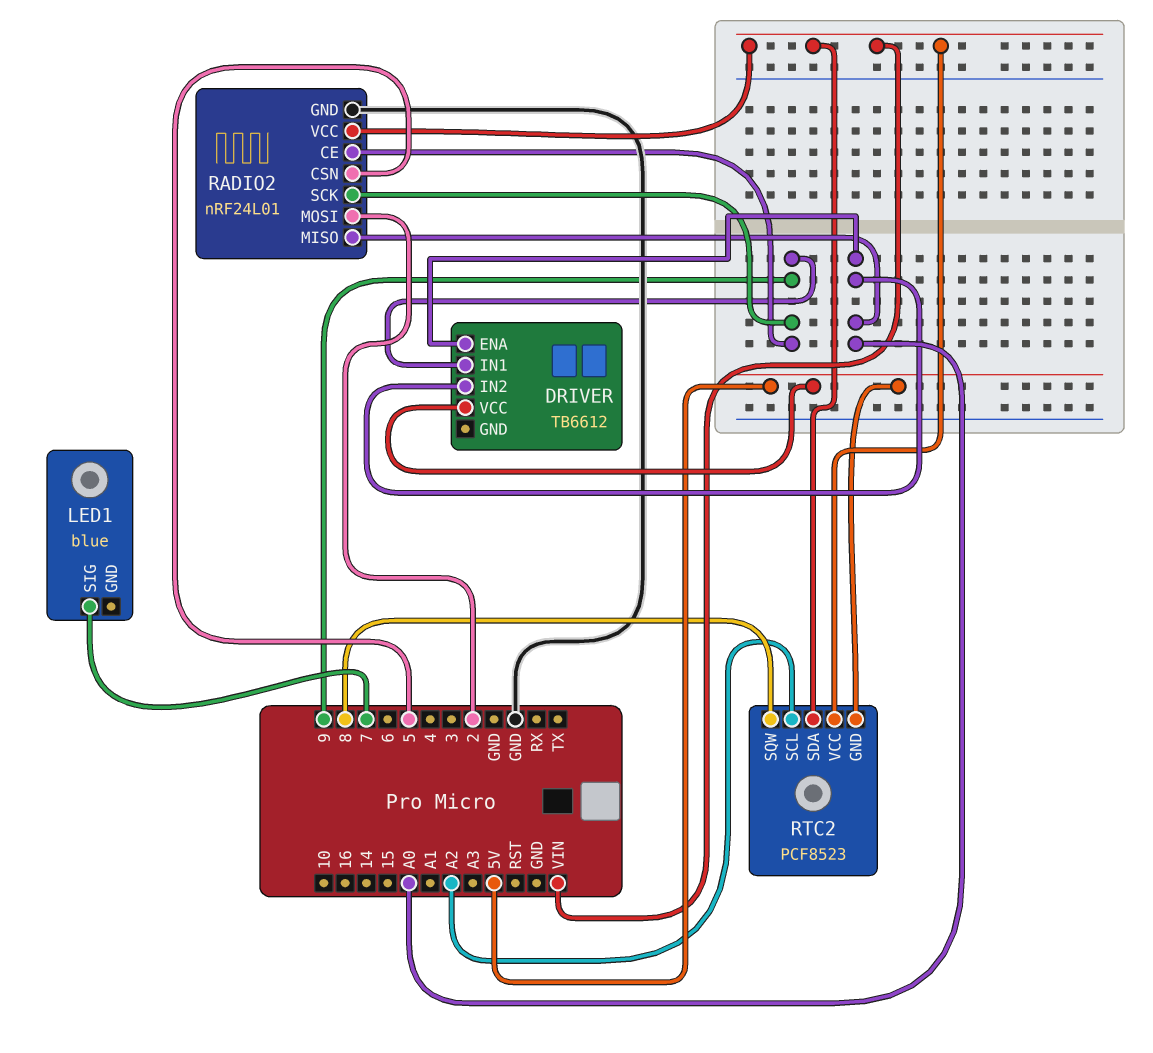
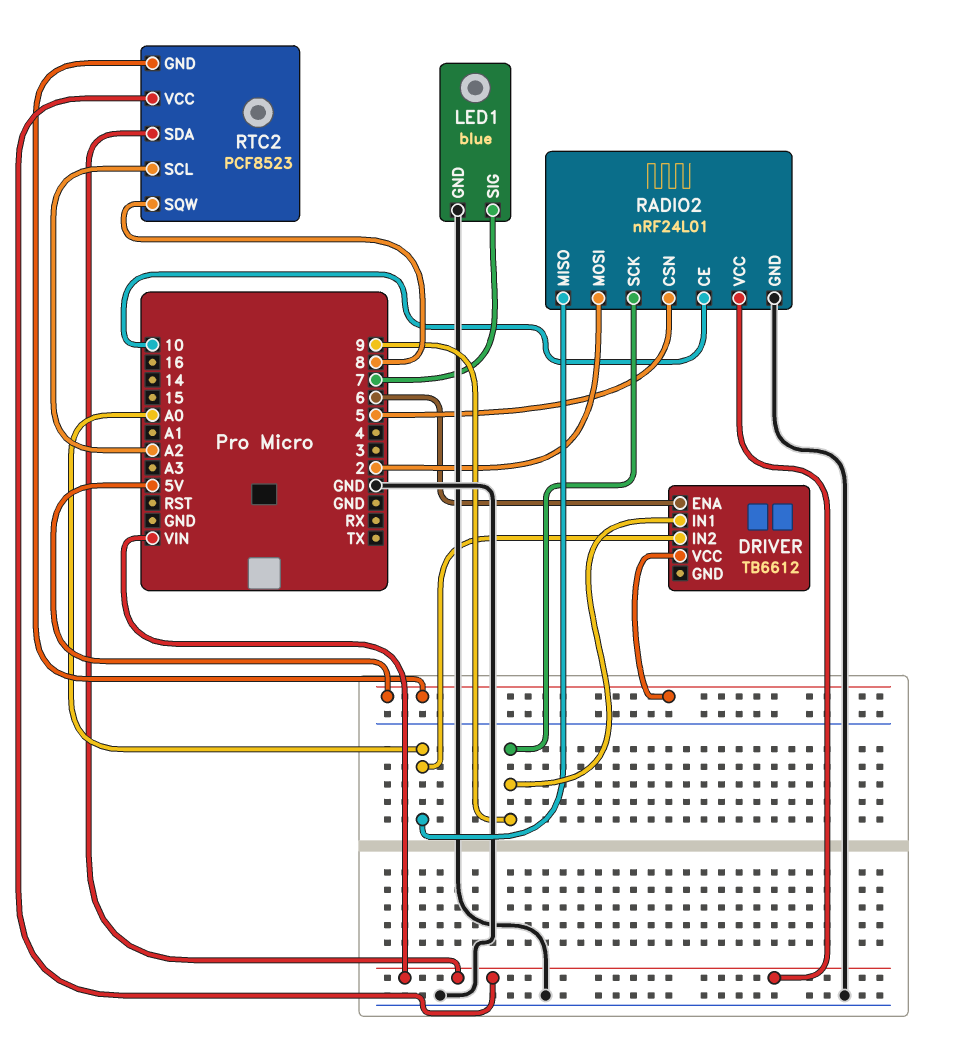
DRIVER pin ENA: A0 -> 6
LED1 pin GND: none -> GND
RADIO2 pin CE: 9 -> 10

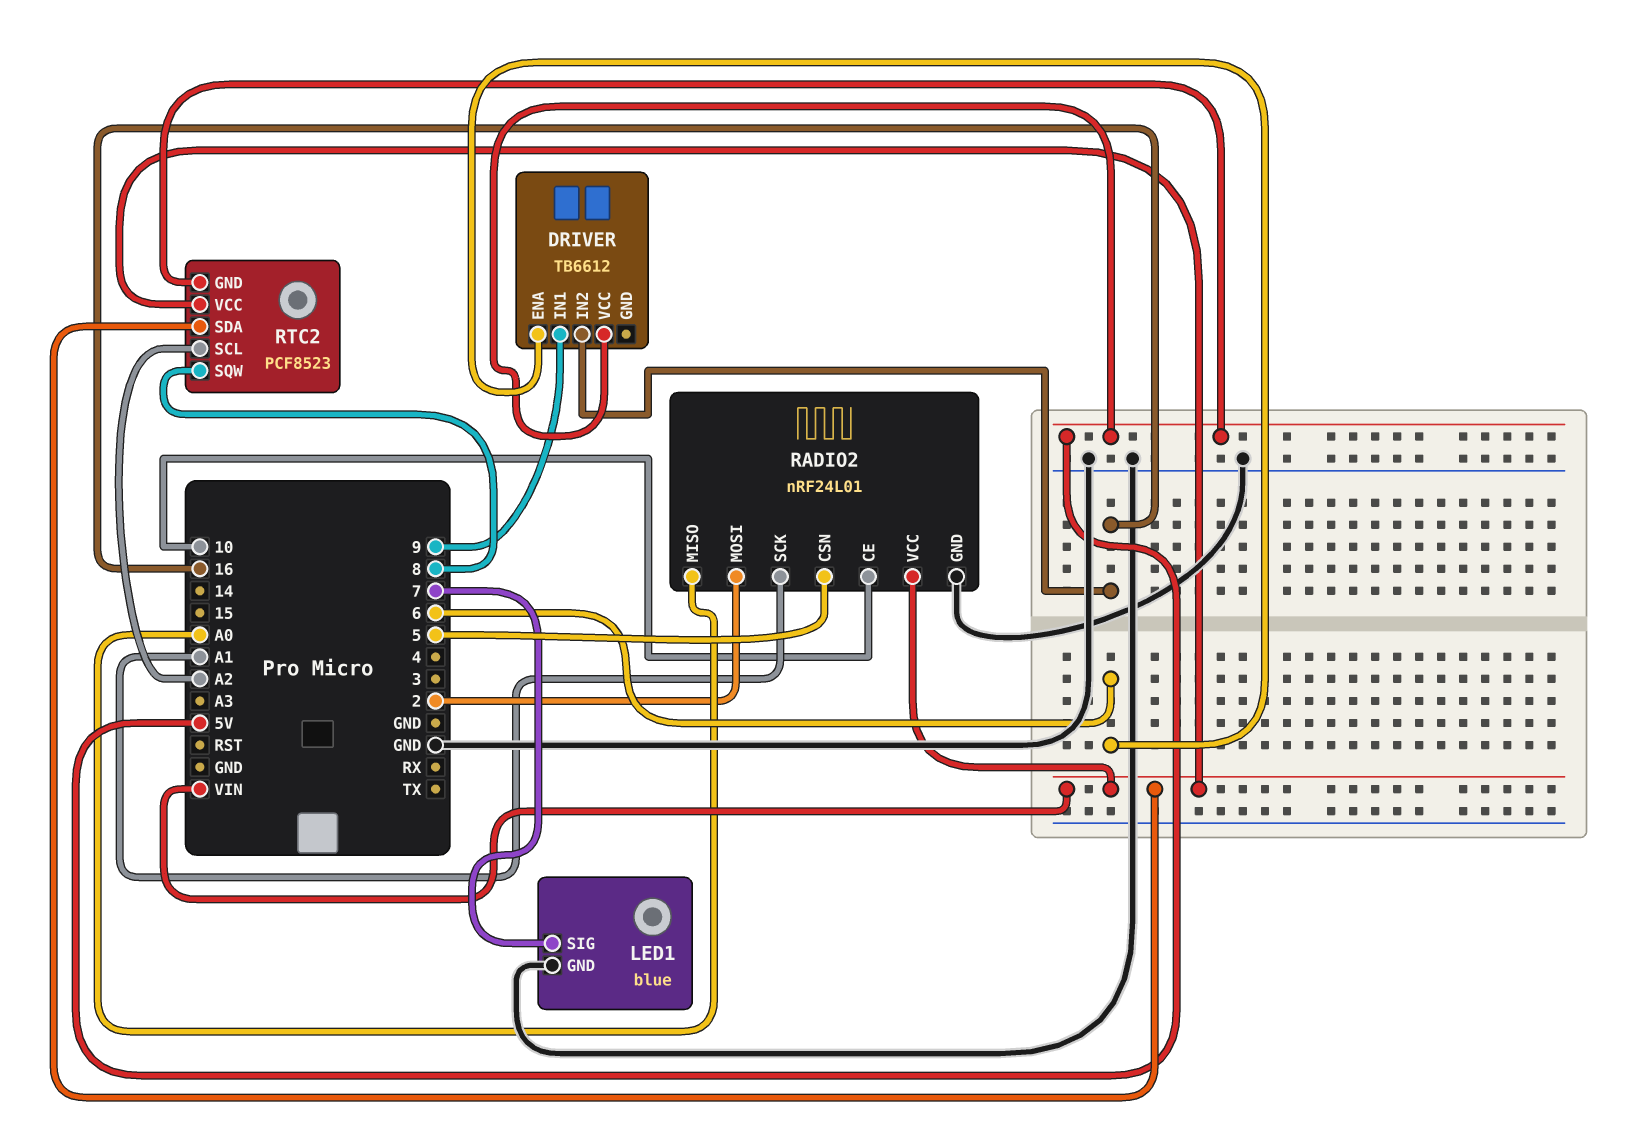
DRIVER pin IN2: A0 -> 16
RADIO2 pin SCK: 9 -> A1

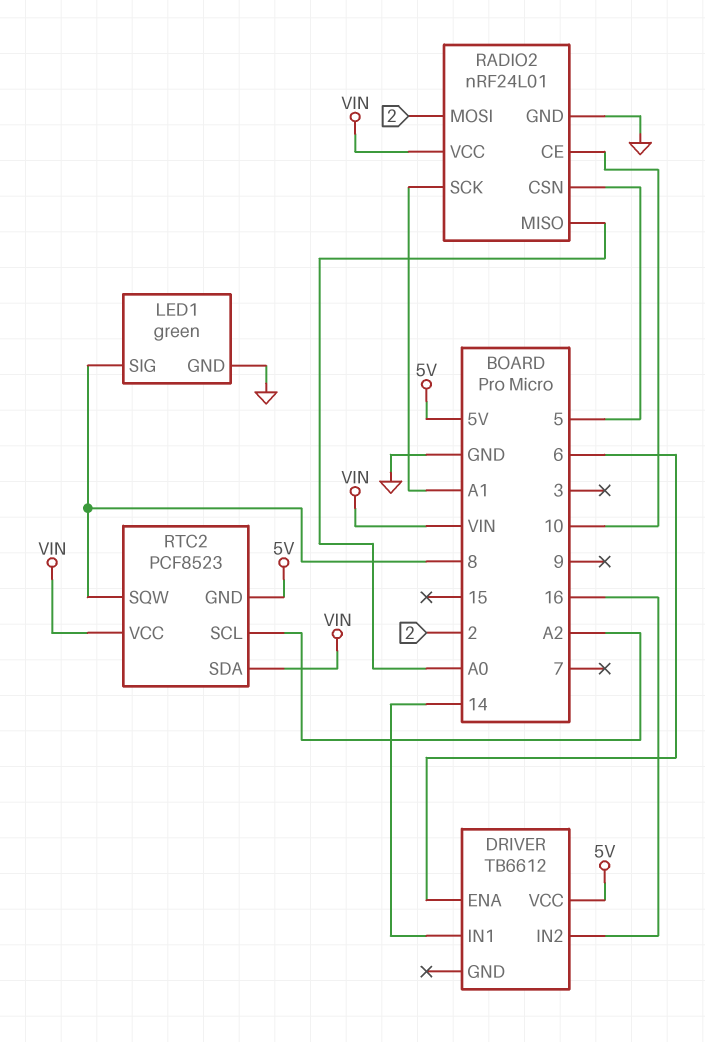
DRIVER pin IN1: 9 -> 14
LED1: blue -> green
LED1 pin SIG: 7 -> 8

